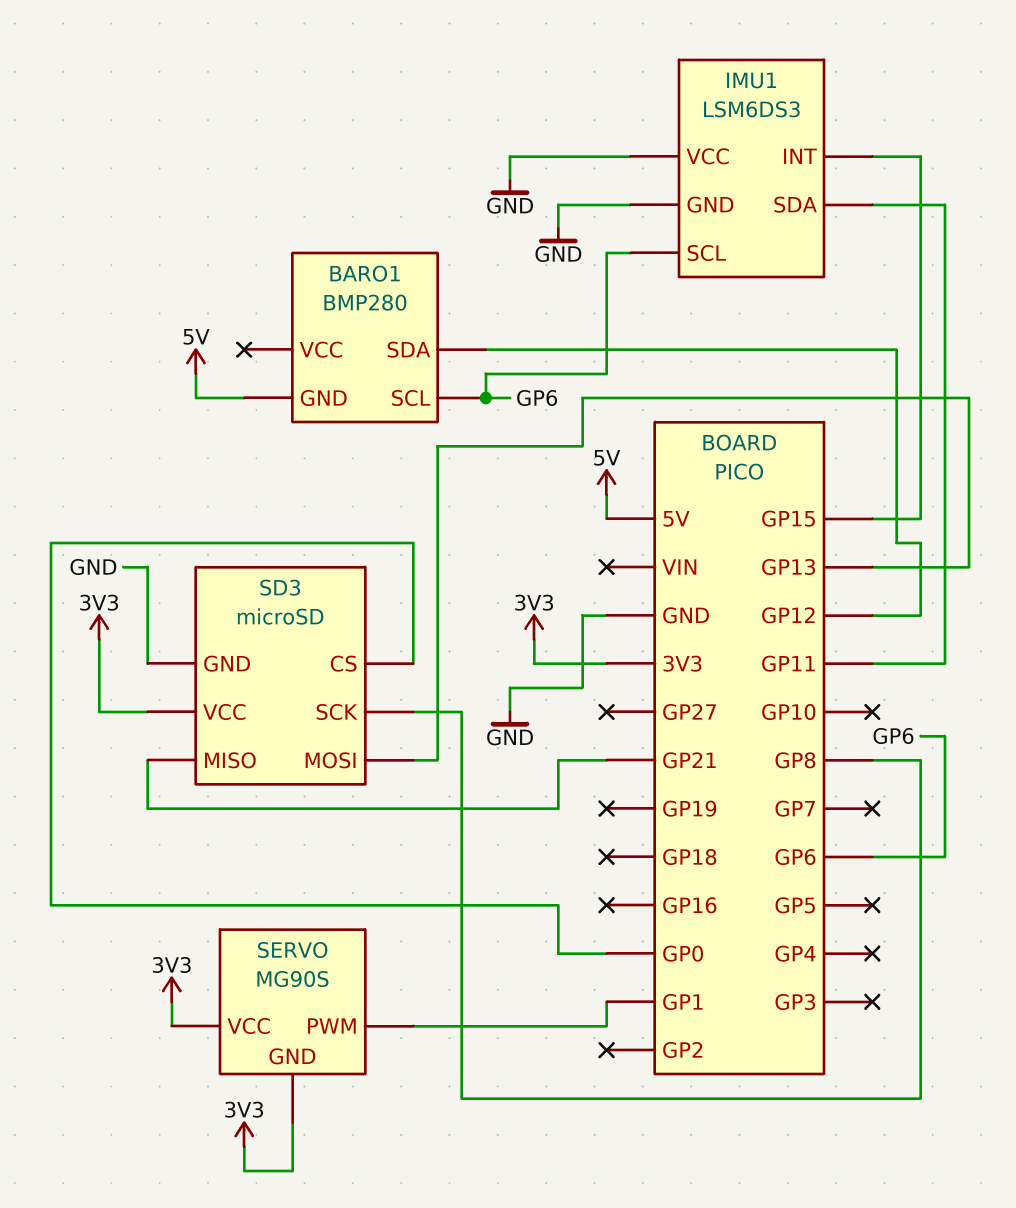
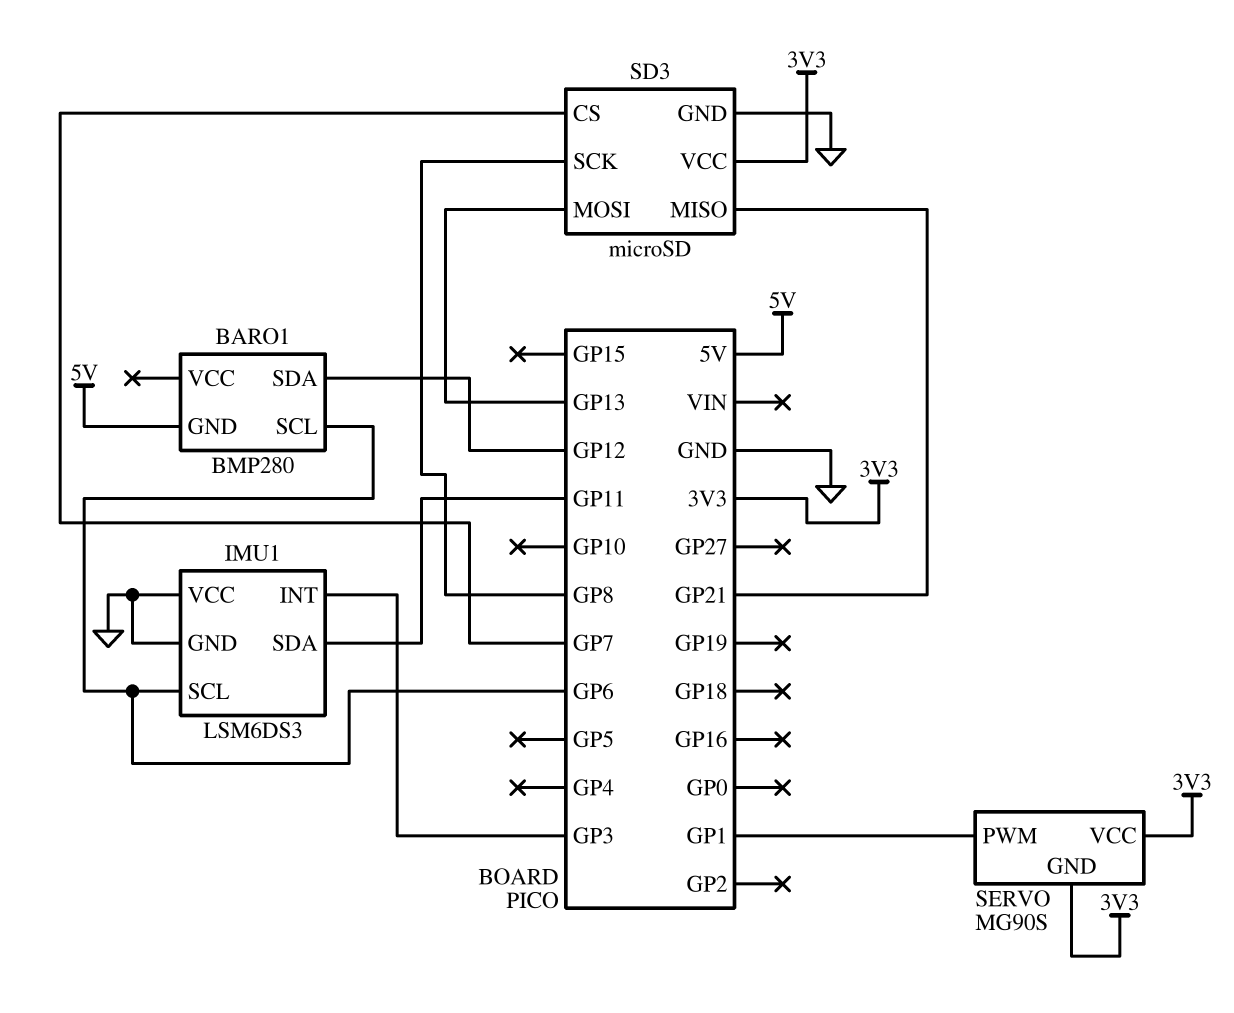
IMU1 pin INT: GP15 -> GP3
SD3 pin CS: GP0 -> GP7

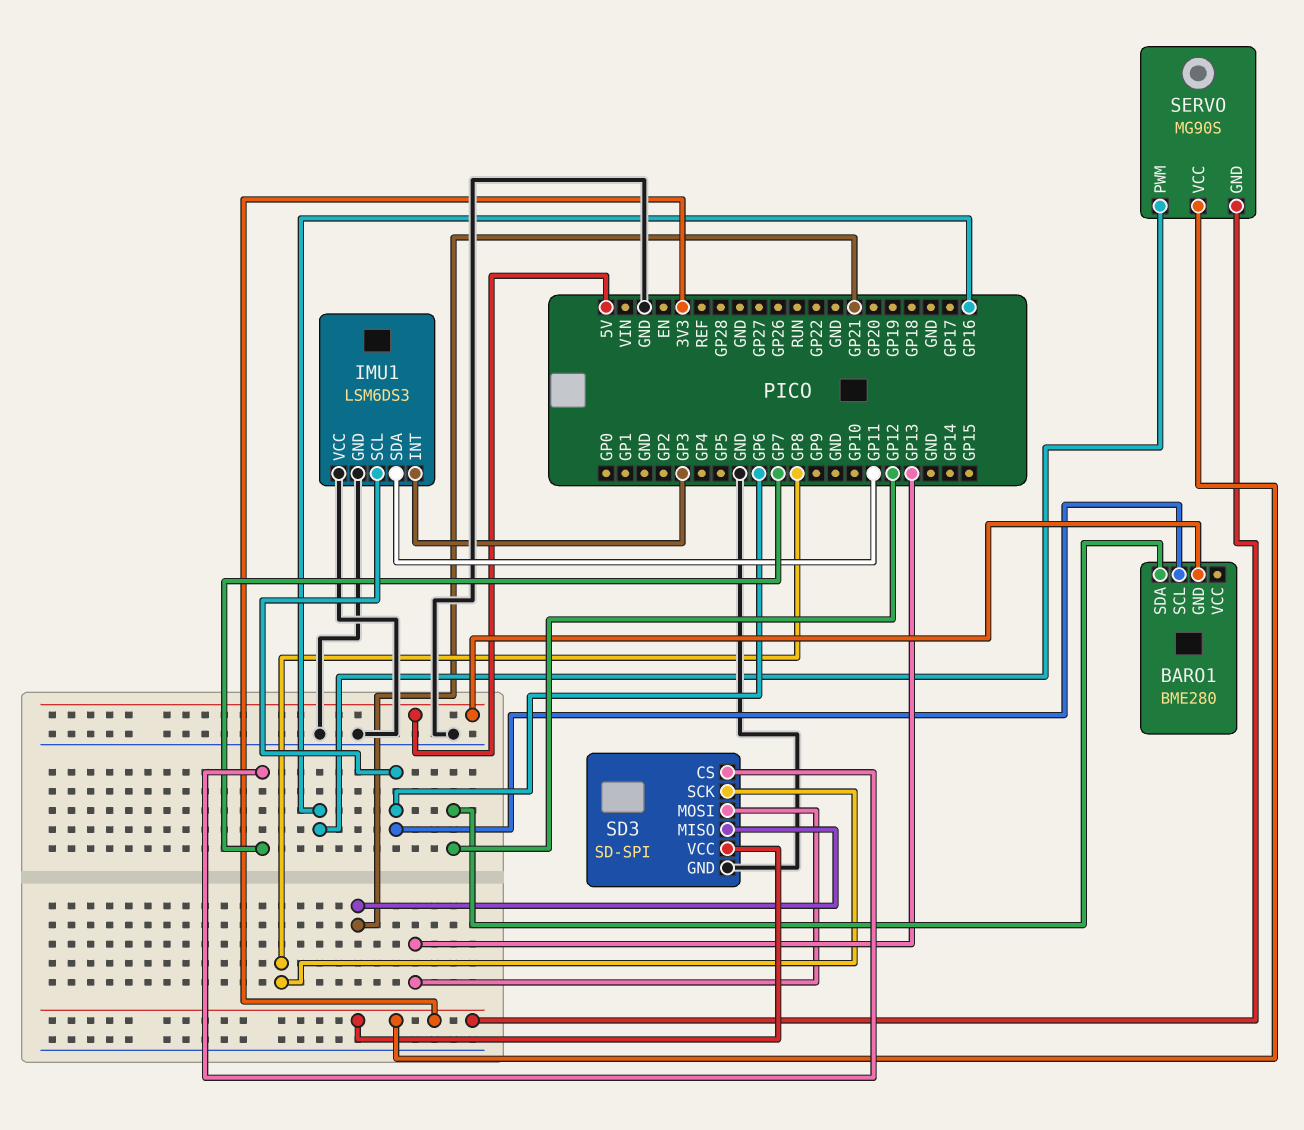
BARO1: BMP280 -> BME280
SD3: microSD -> SD-SPI
SERVO pin PWM: GP1 -> GP16

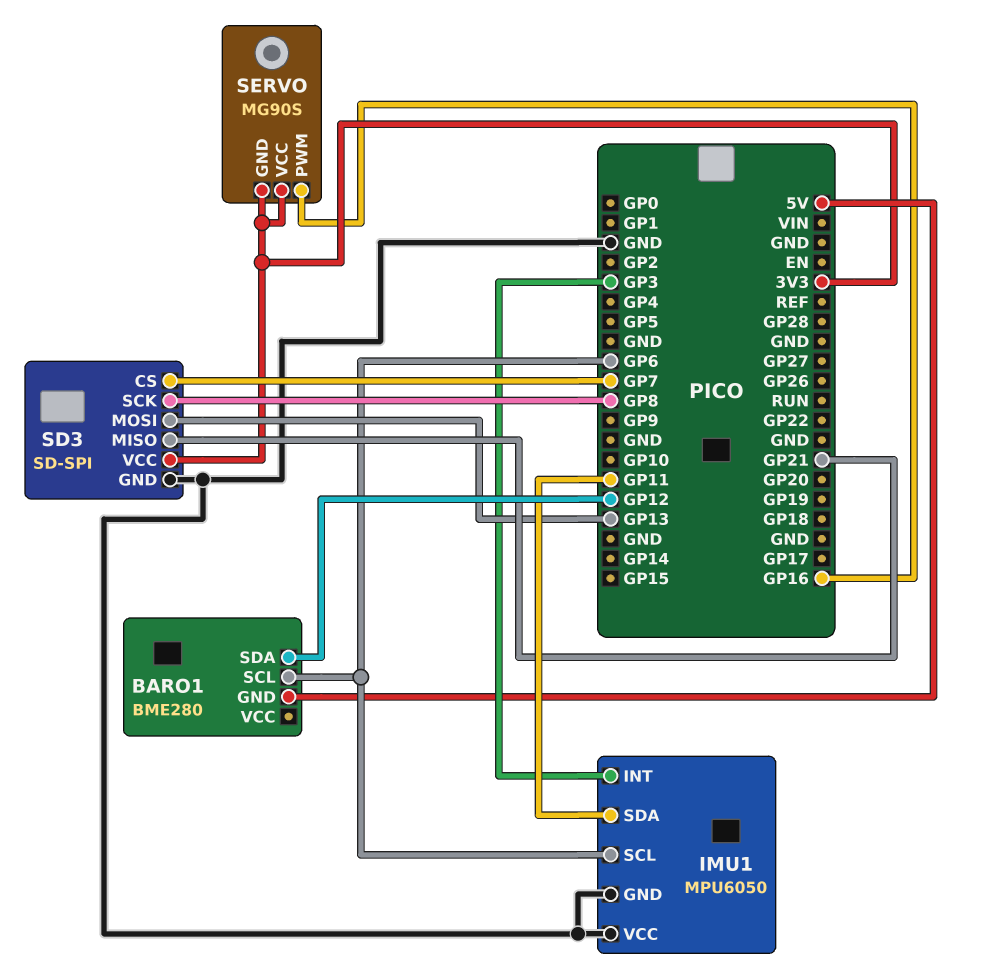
IMU1: LSM6DS3 -> MPU6050

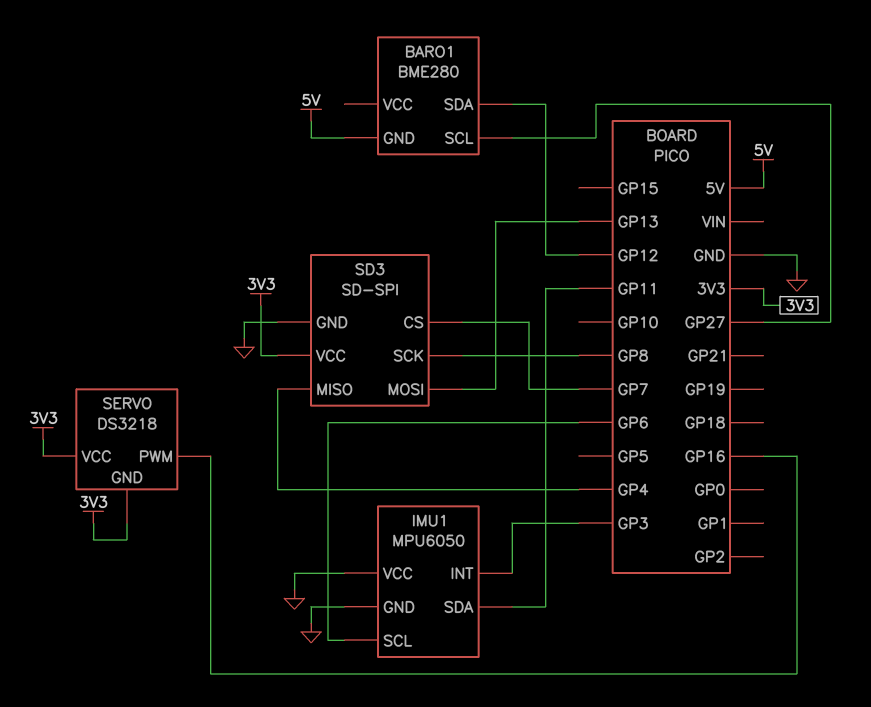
BARO1 pin SCL: GP6 -> GP27
SD3 pin MISO: GP21 -> GP4
SERVO: MG90S -> DS3218

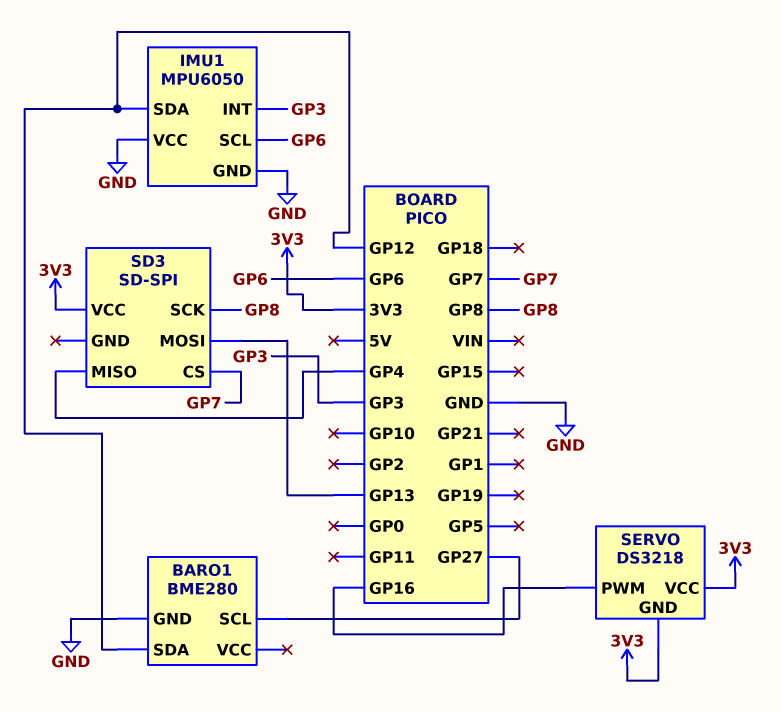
BARO1 pin GND: 5V -> GND
IMU1 pin SDA: GP11 -> GP12
SD3 pin GND: GND -> none

